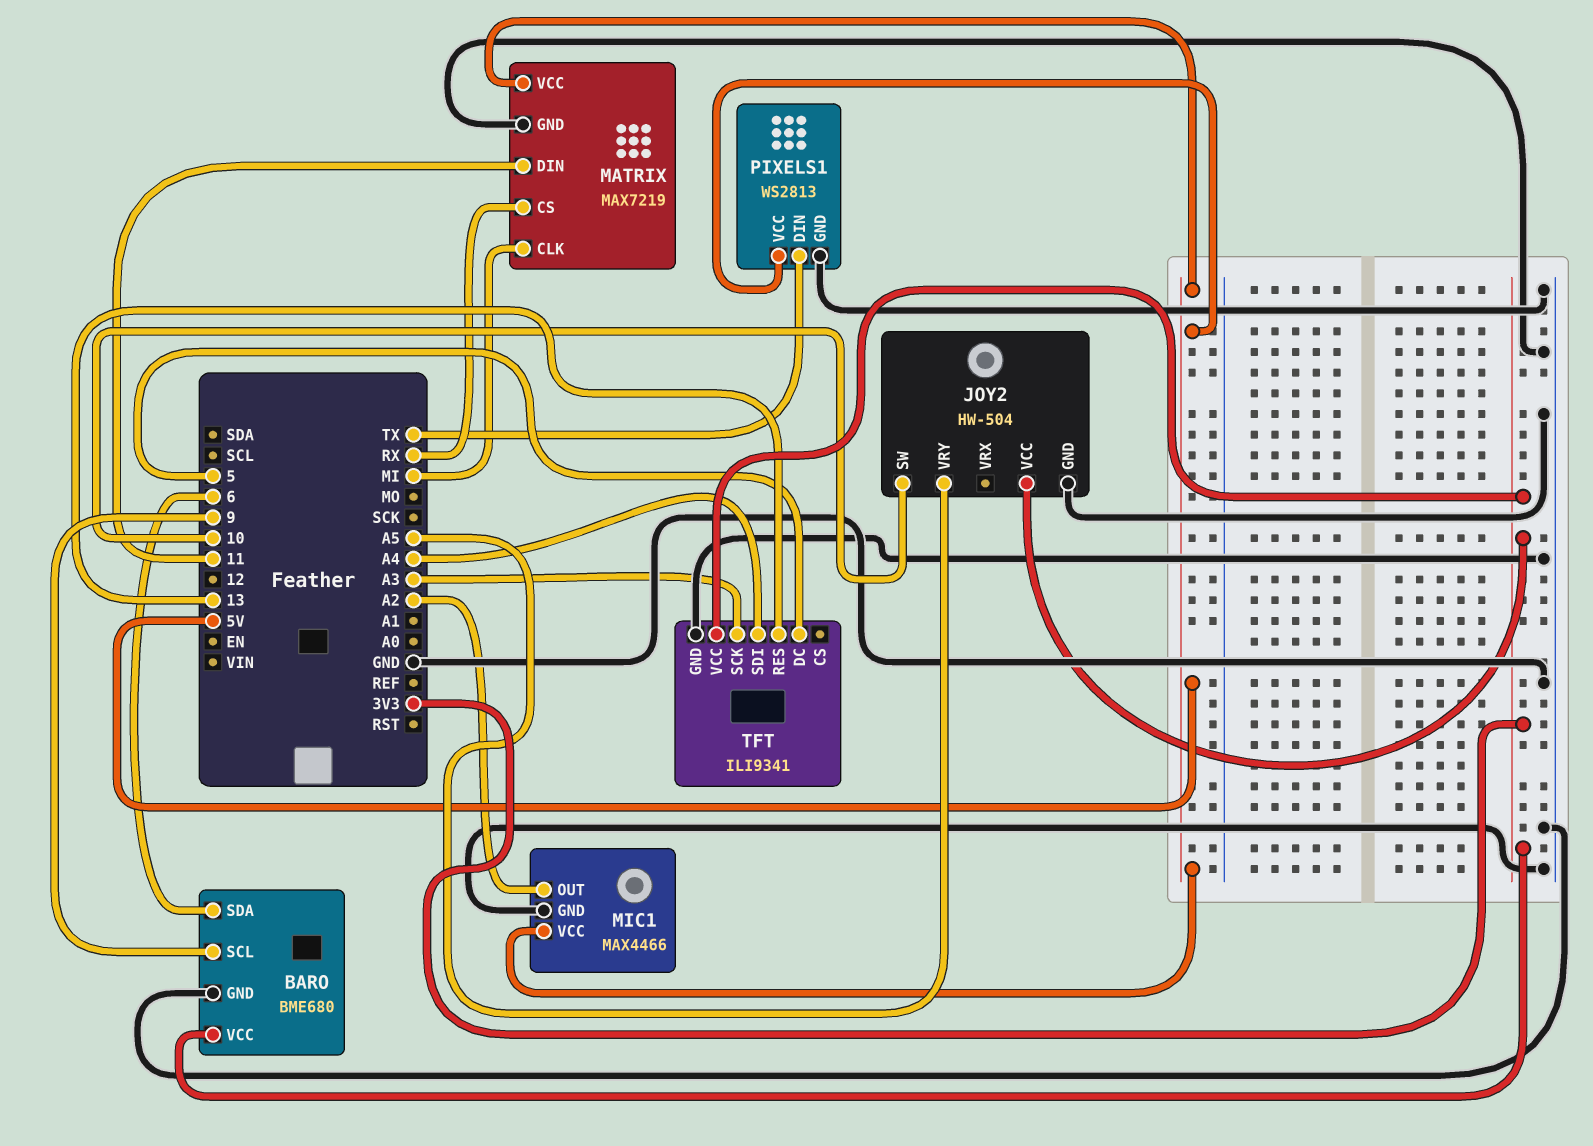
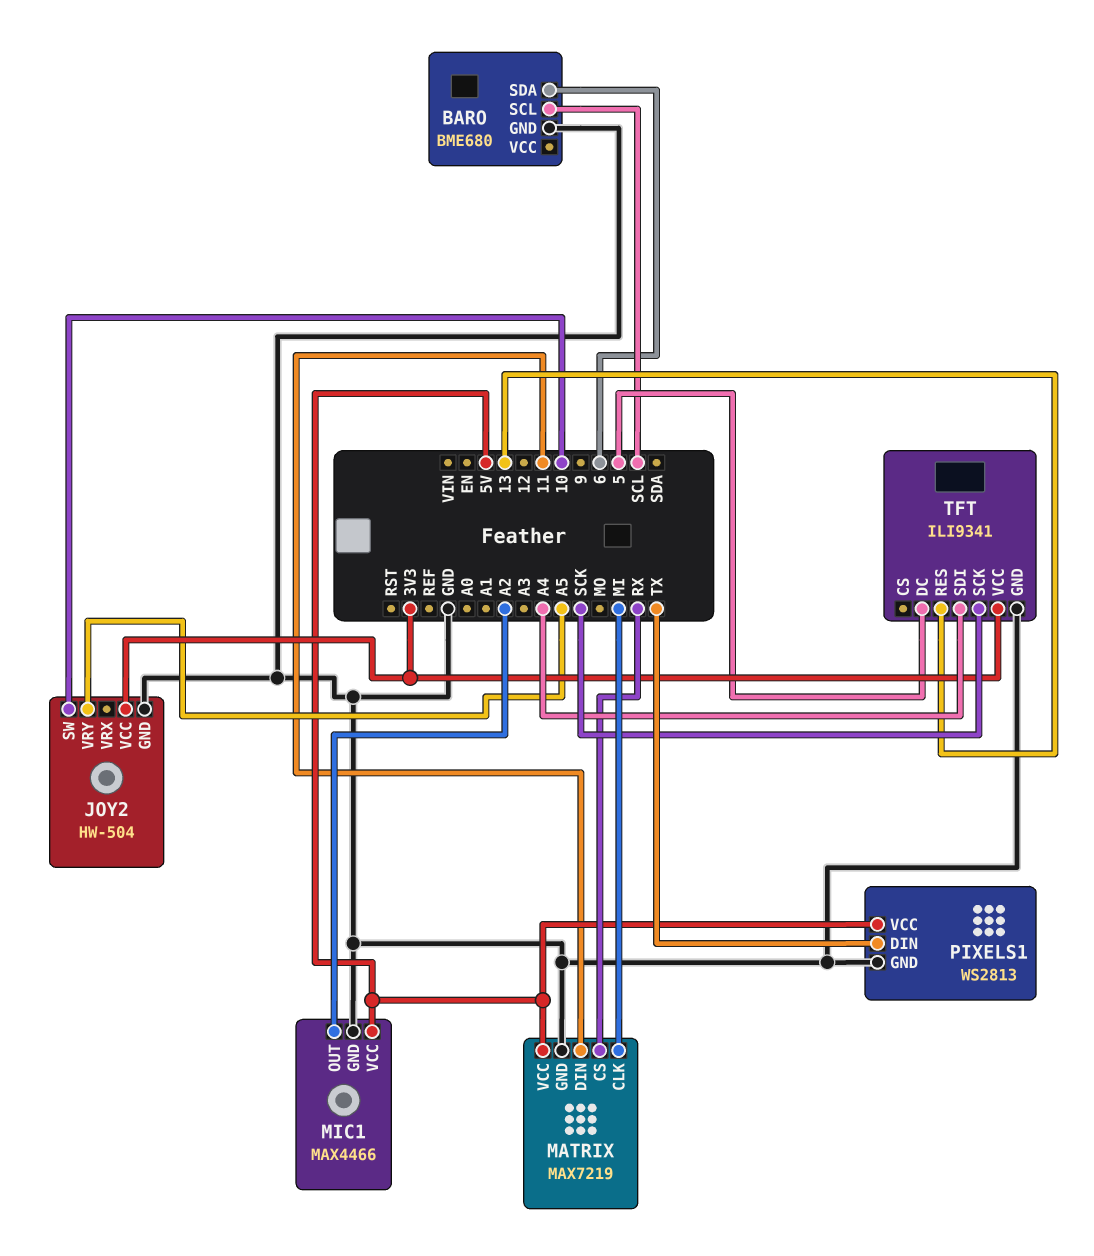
BARO pin SCL: 9 -> SCL
BARO pin VCC: 3V3 -> none
TFT pin SCK: A3 -> SCK

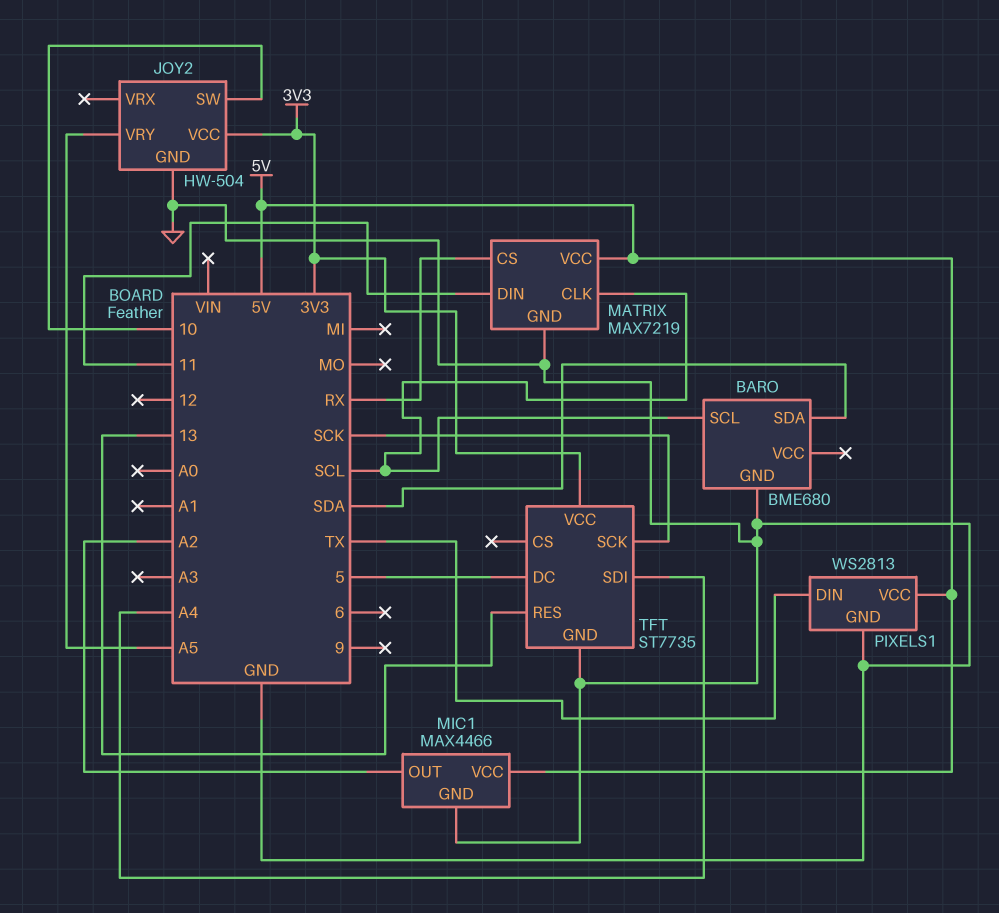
BARO pin SDA: 6 -> SDA
MATRIX pin CLK: MI -> SCL
TFT: ILI9341 -> ST7735

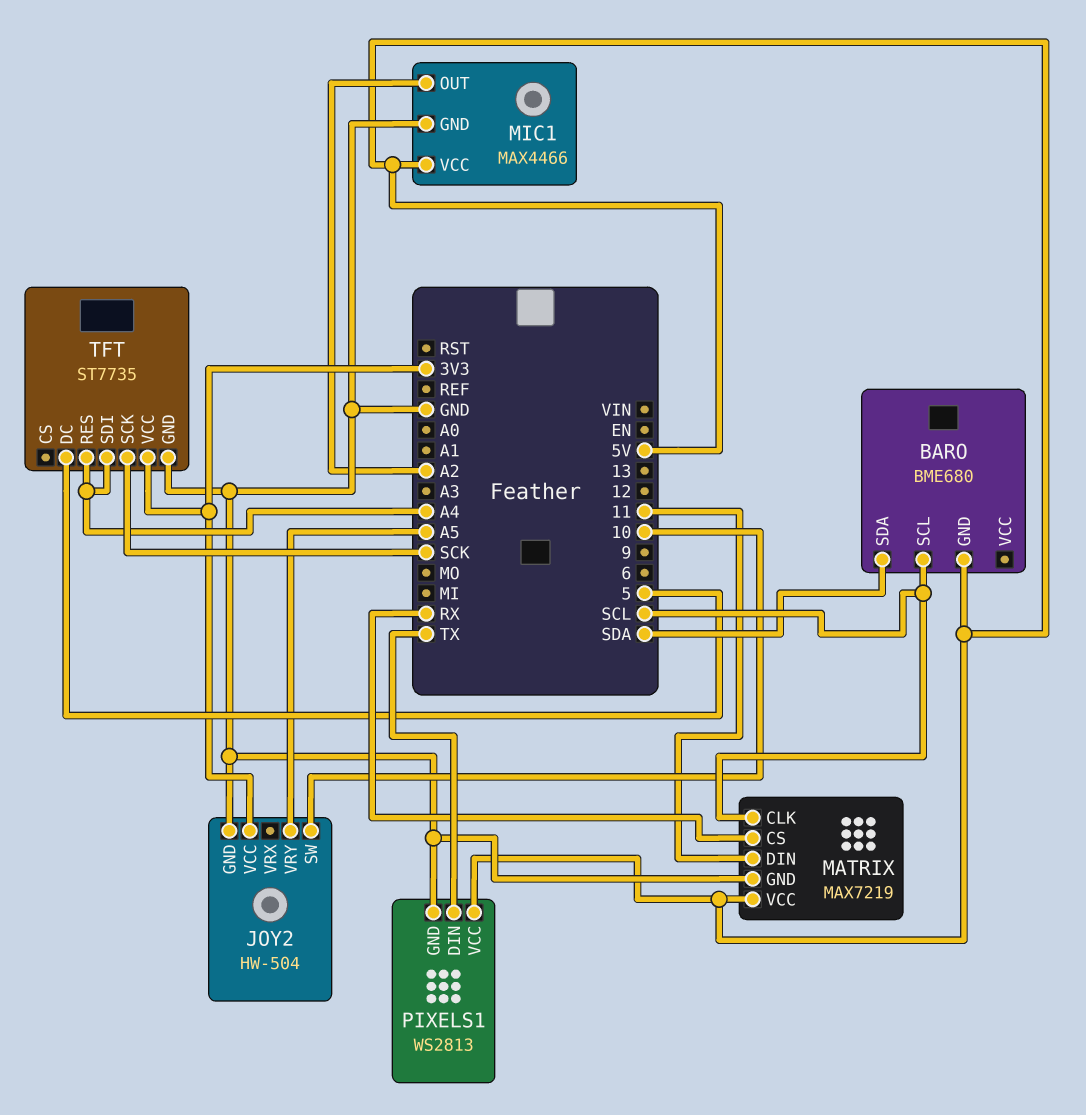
BARO pin GND: GND -> 5V
TFT pin RES: 13 -> A4

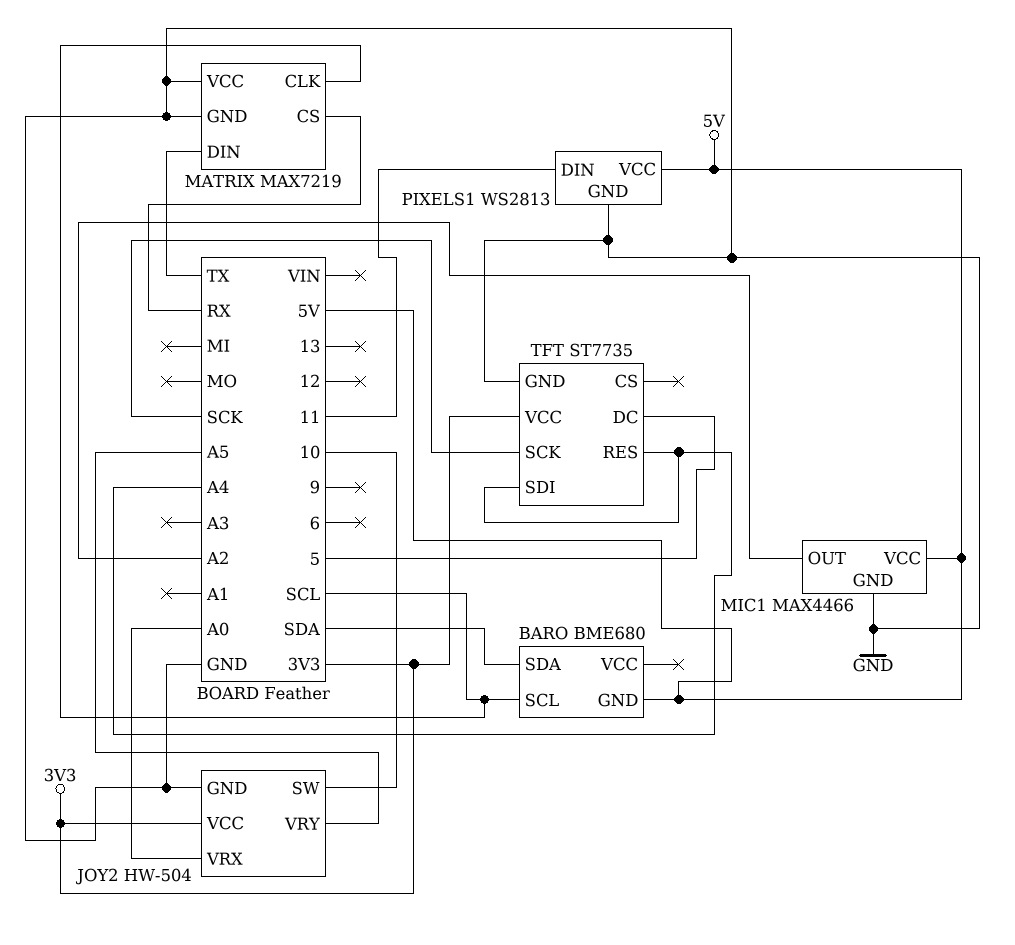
JOY2 pin VRX: none -> A0
MATRIX pin DIN: 11 -> TX
MATRIX pin VCC: 5V -> GND
PIXELS1 pin DIN: TX -> 11

